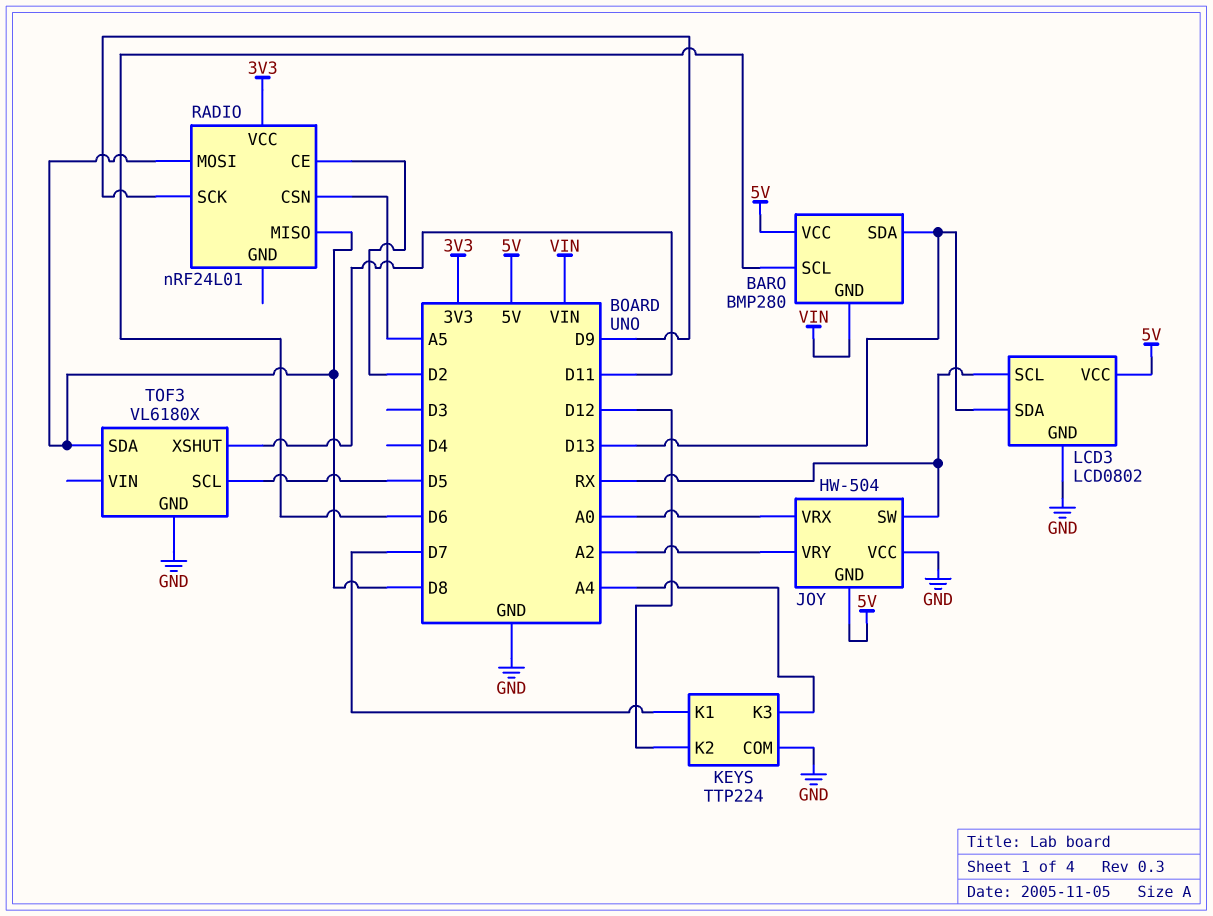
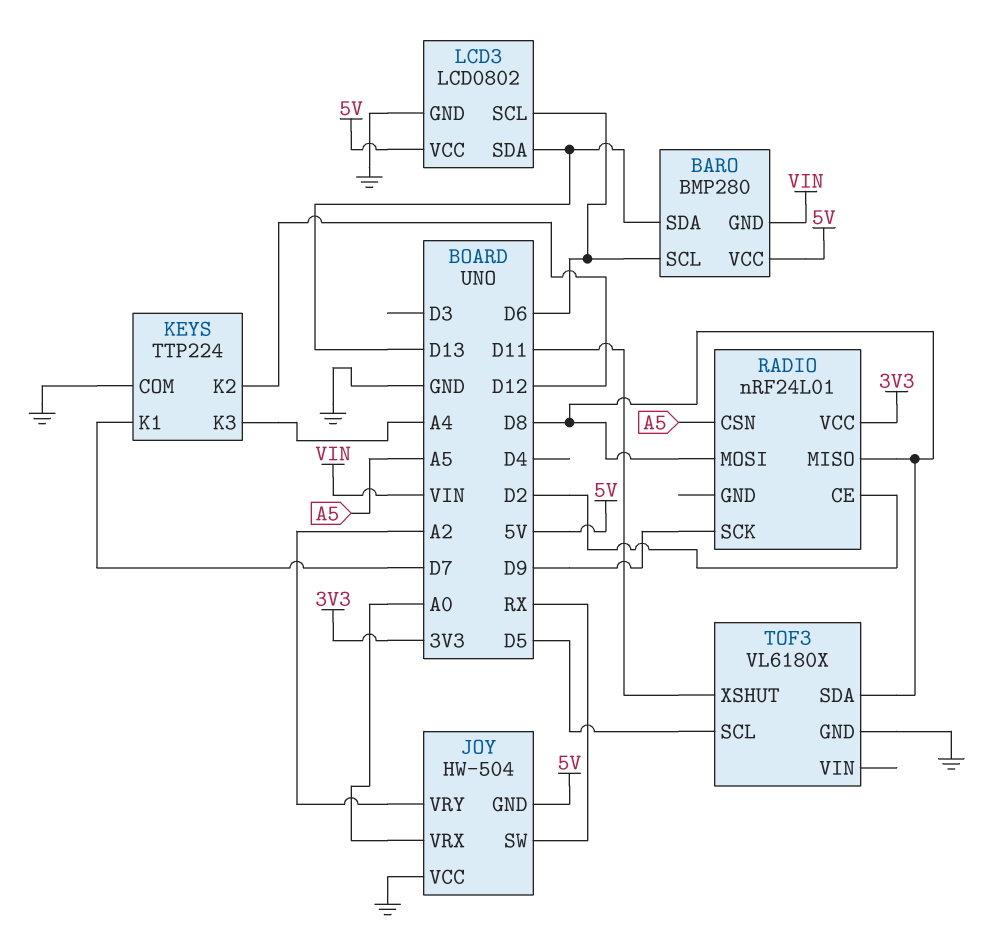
LCD3 pin SCL: RX -> D6

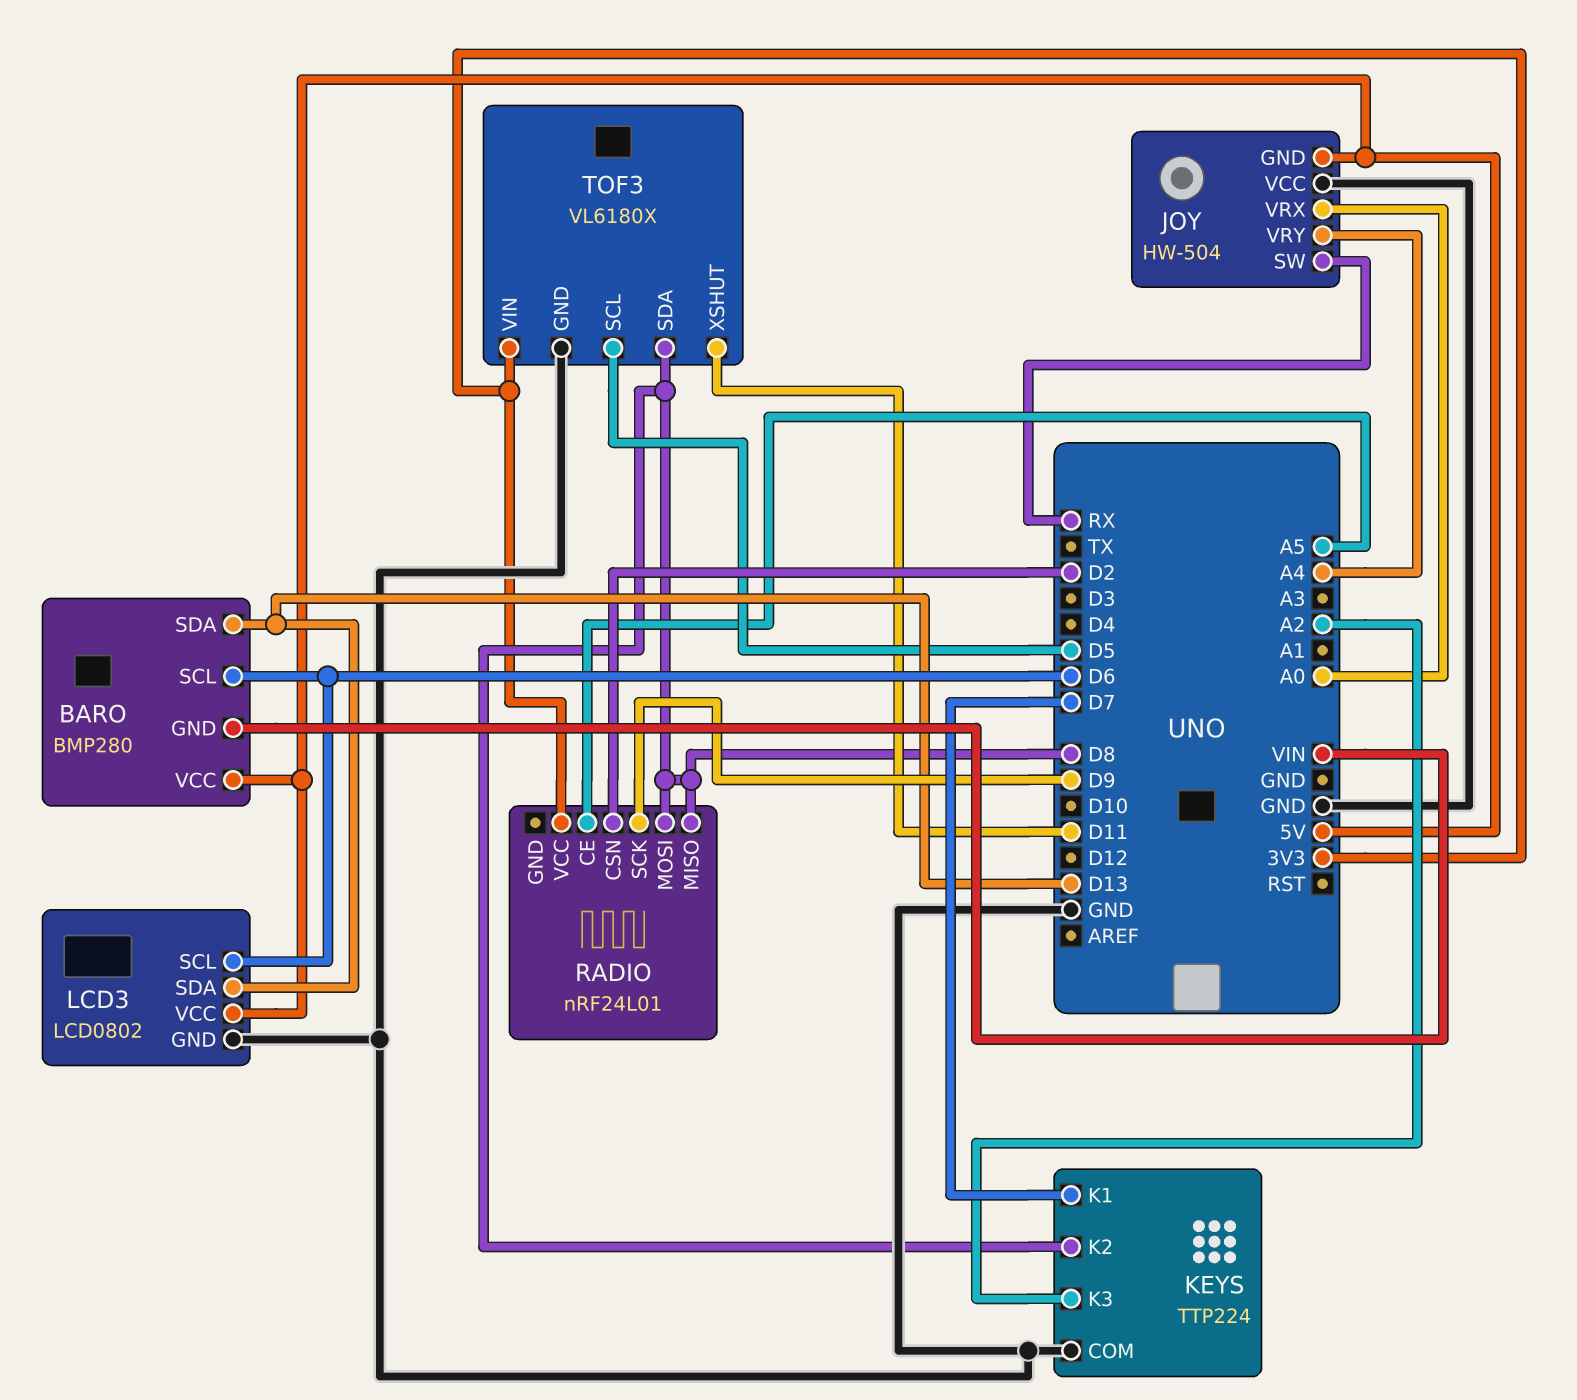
JOY pin VRY: A2 -> A4
KEYS pin K2: D12 -> D8
KEYS pin K3: A4 -> A2
RADIO pin CE: D2 -> A5
RADIO pin CSN: A5 -> D2
TOF3 pin VIN: none -> 3V3

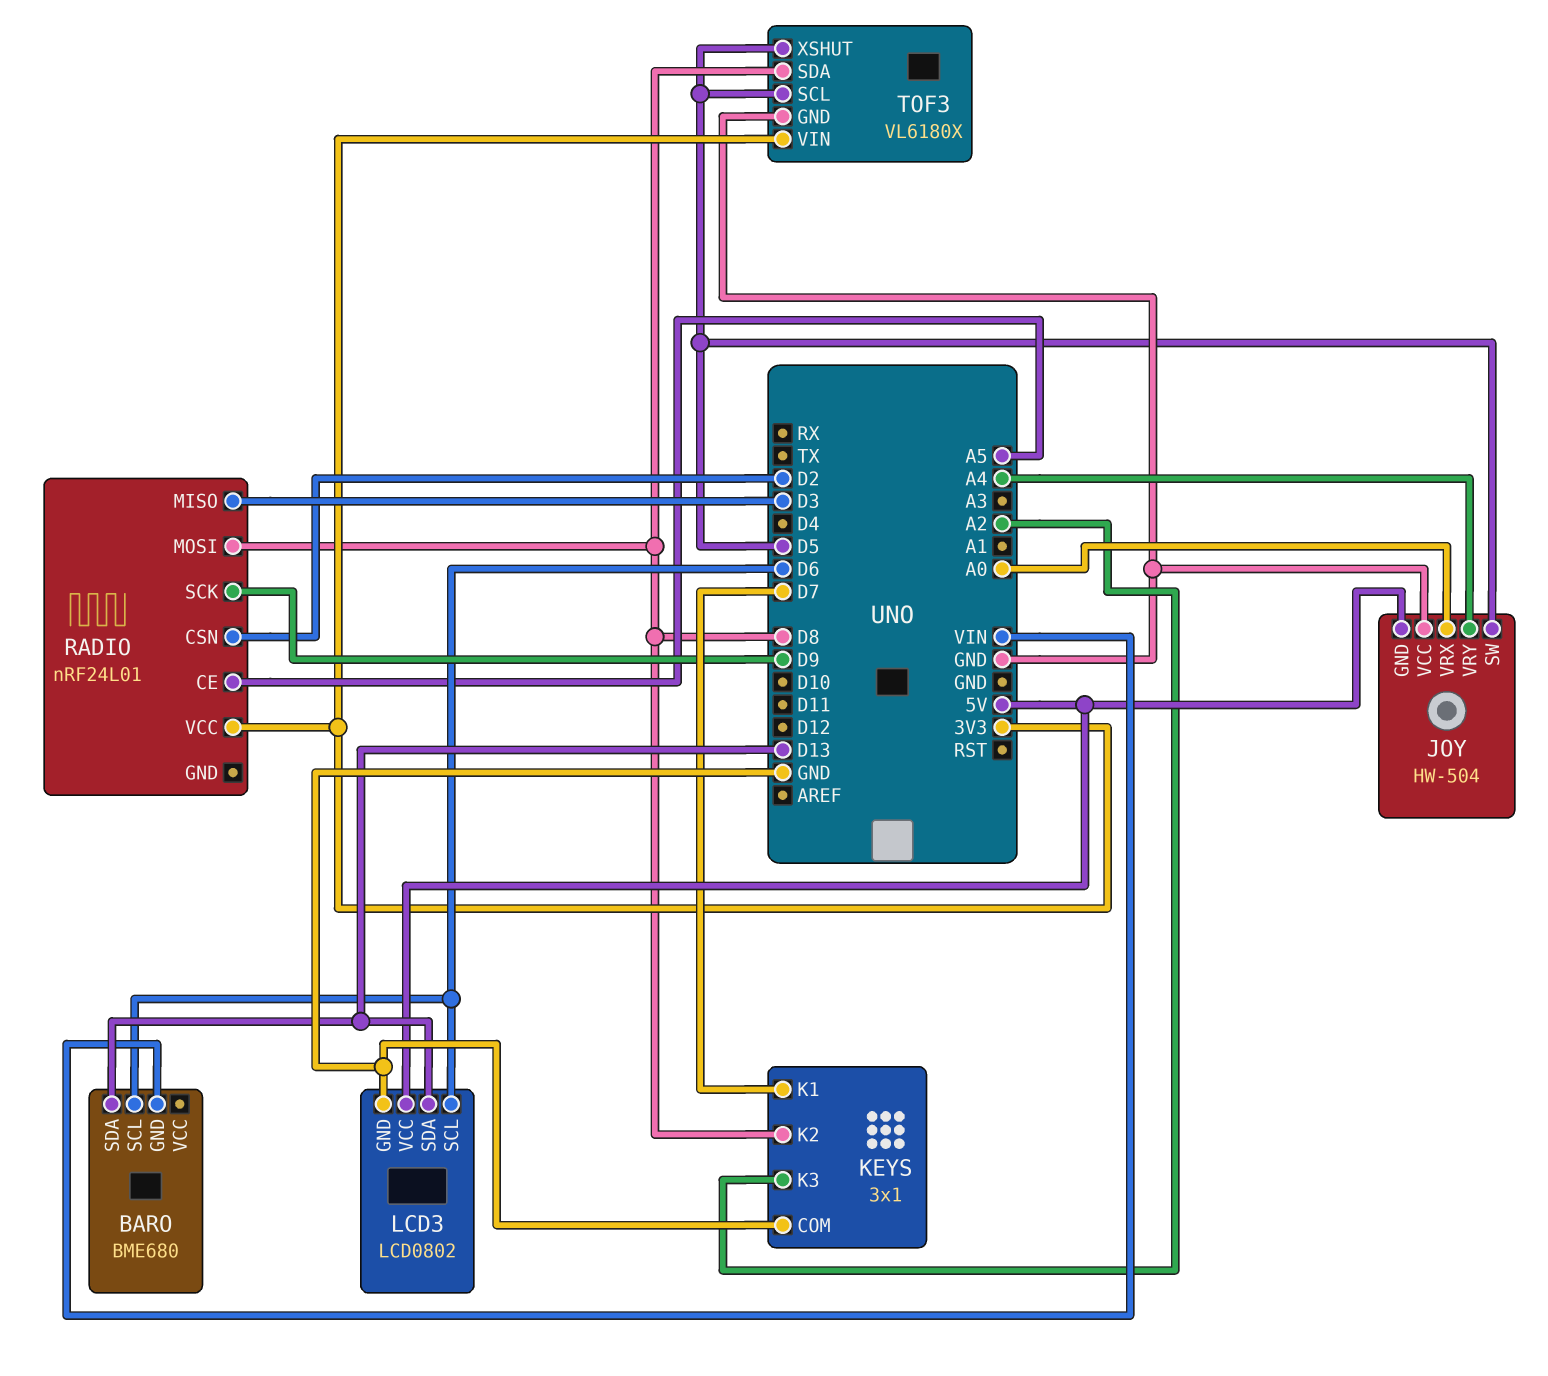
BARO: BMP280 -> BME680
BARO pin VCC: 5V -> none
JOY pin SW: RX -> D5
KEYS: TTP224 -> 3x1
RADIO pin MISO: D8 -> D3
TOF3 pin XSHUT: D11 -> D5

